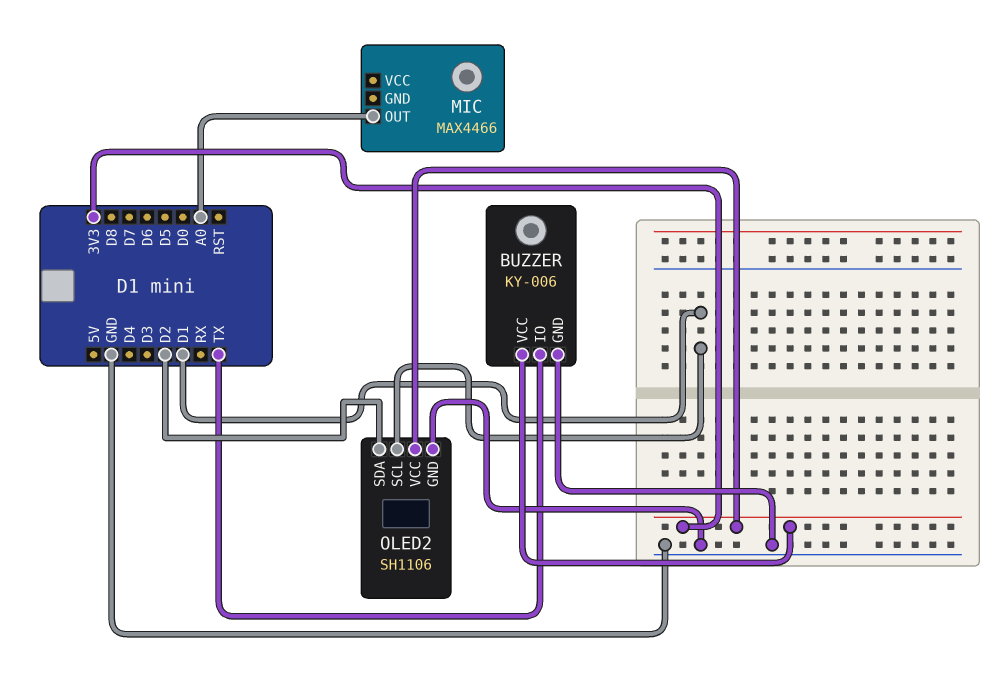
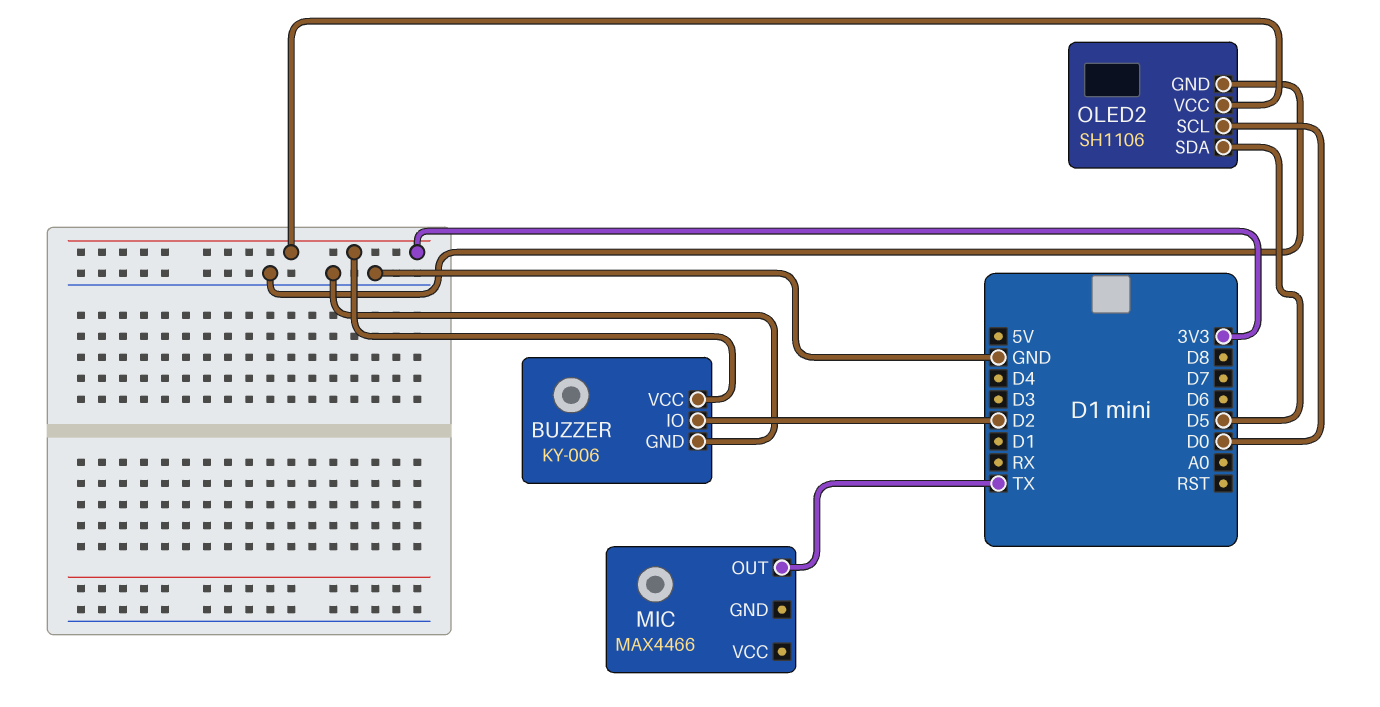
BUZZER pin IO: TX -> D2
MIC pin OUT: A0 -> TX
OLED2 pin SCL: D1 -> D0
OLED2 pin SDA: D2 -> D5

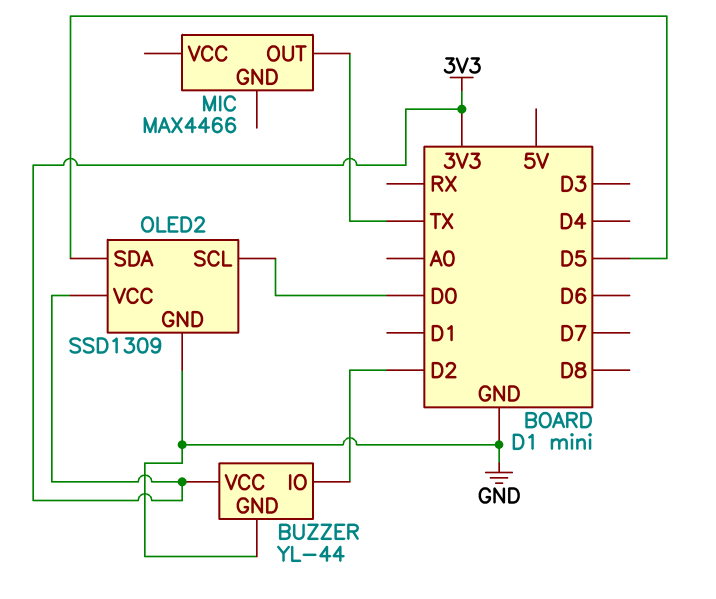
BUZZER: KY-006 -> YL-44
OLED2: SH1106 -> SSD1309

